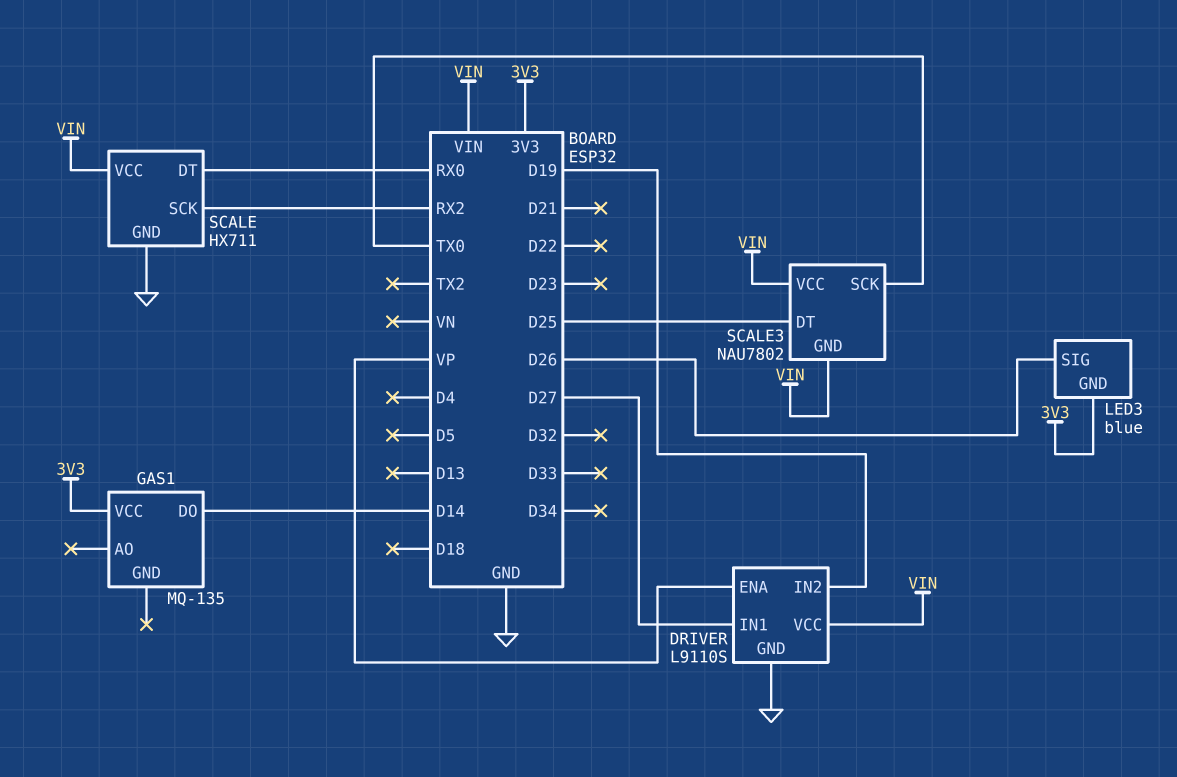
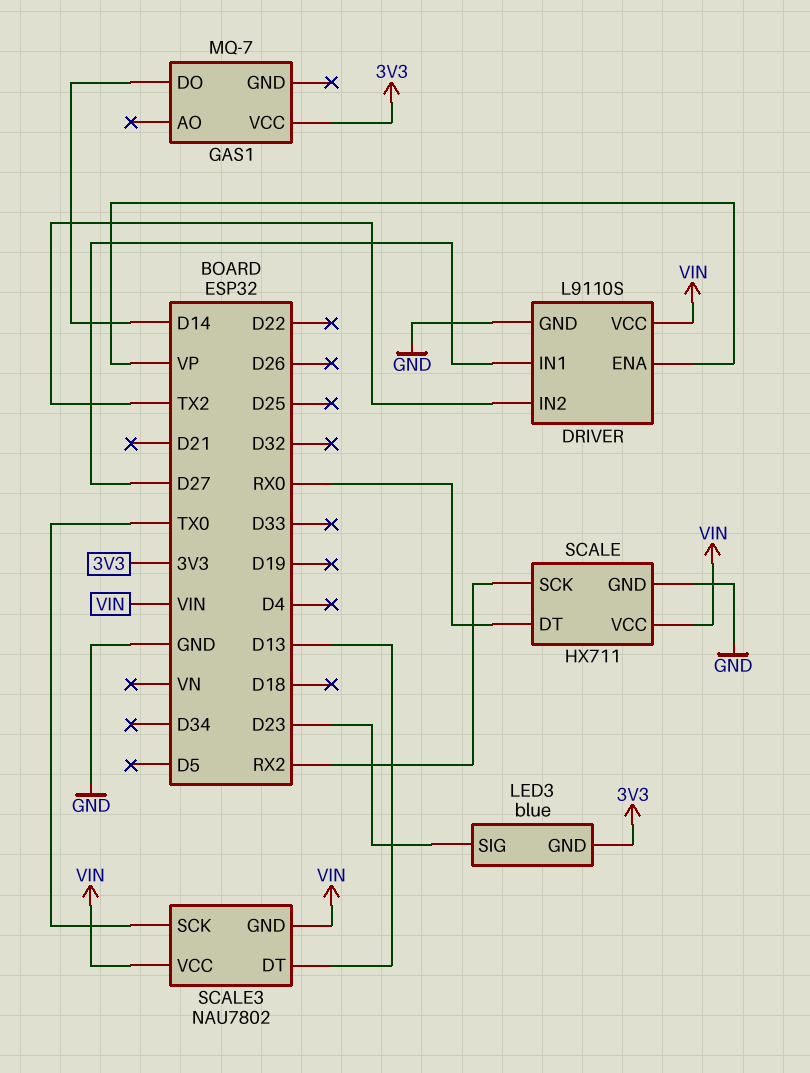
DRIVER pin IN2: D19 -> TX2
GAS1: MQ-135 -> MQ-7
LED3 pin SIG: D26 -> D23
SCALE3 pin DT: D25 -> D13

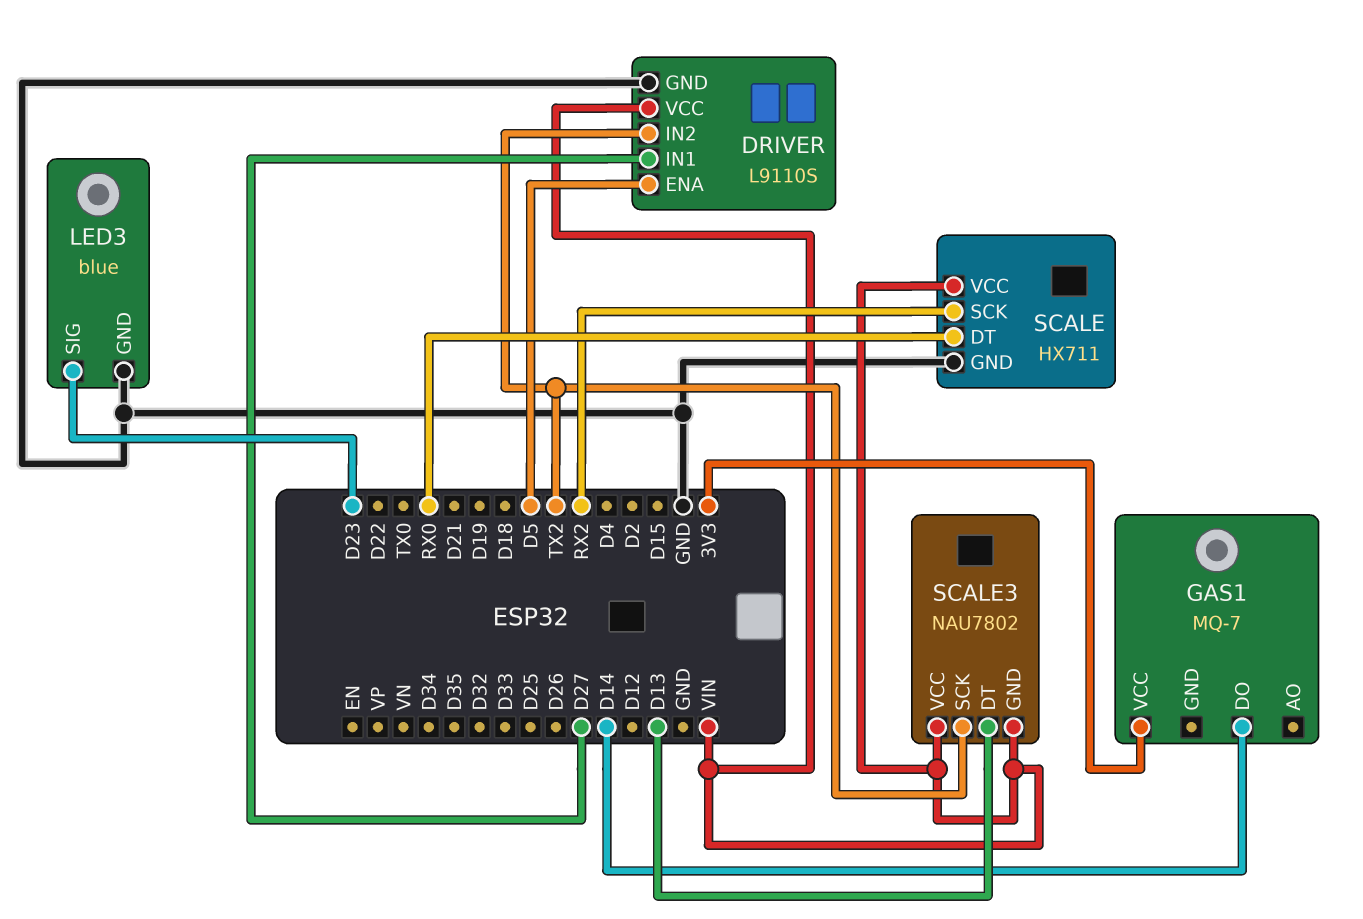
DRIVER pin ENA: VP -> D5
LED3 pin GND: 3V3 -> GND
SCALE3 pin SCK: TX0 -> TX2

